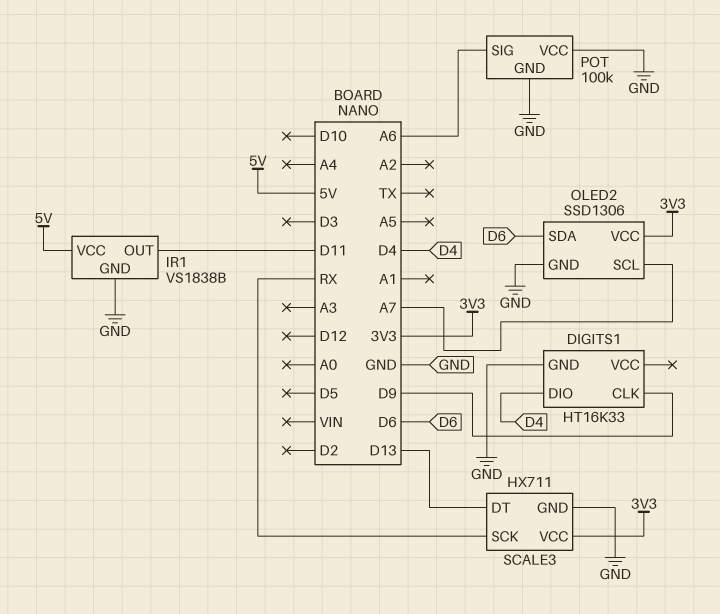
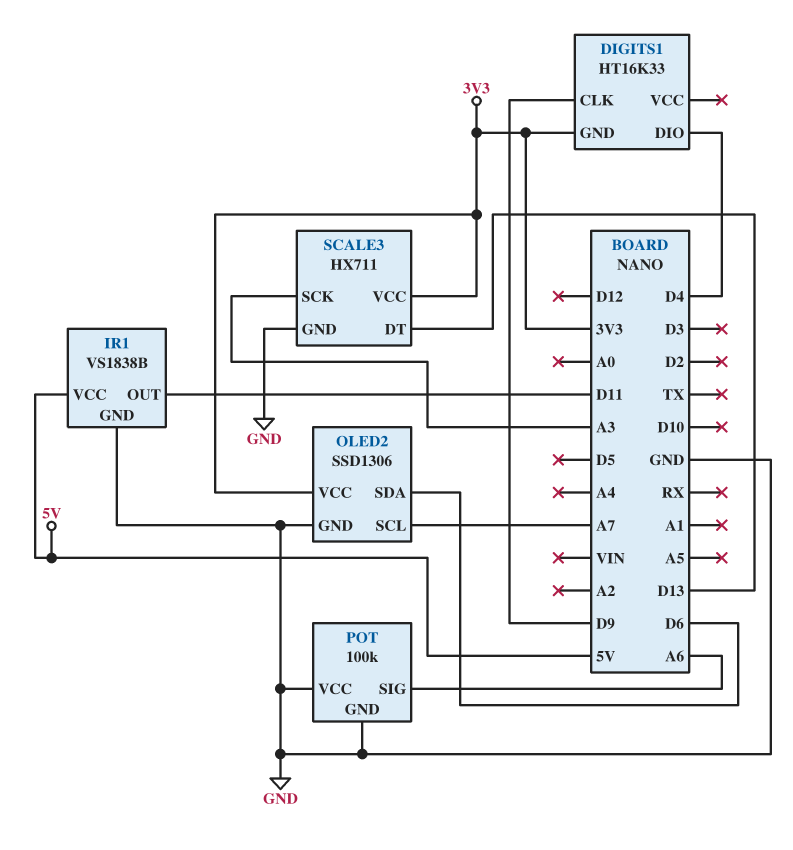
DIGITS1 pin GND: GND -> 3V3
SCALE3 pin SCK: RX -> A3

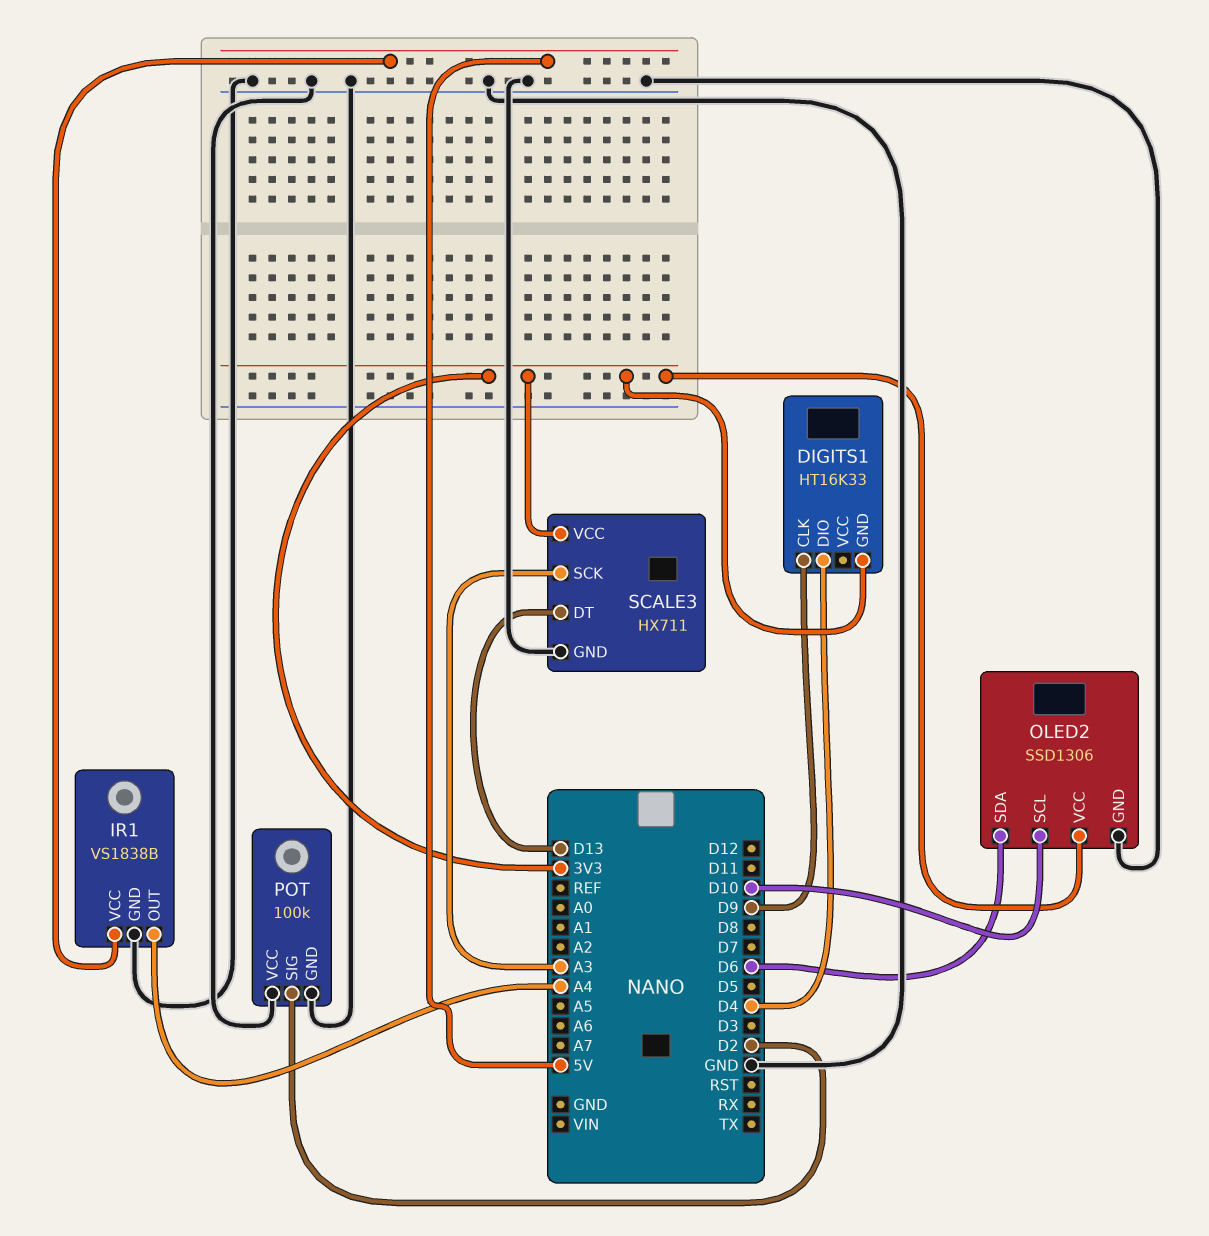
IR1 pin OUT: D11 -> A4
OLED2 pin SCL: A7 -> D10
POT pin SIG: A6 -> D2

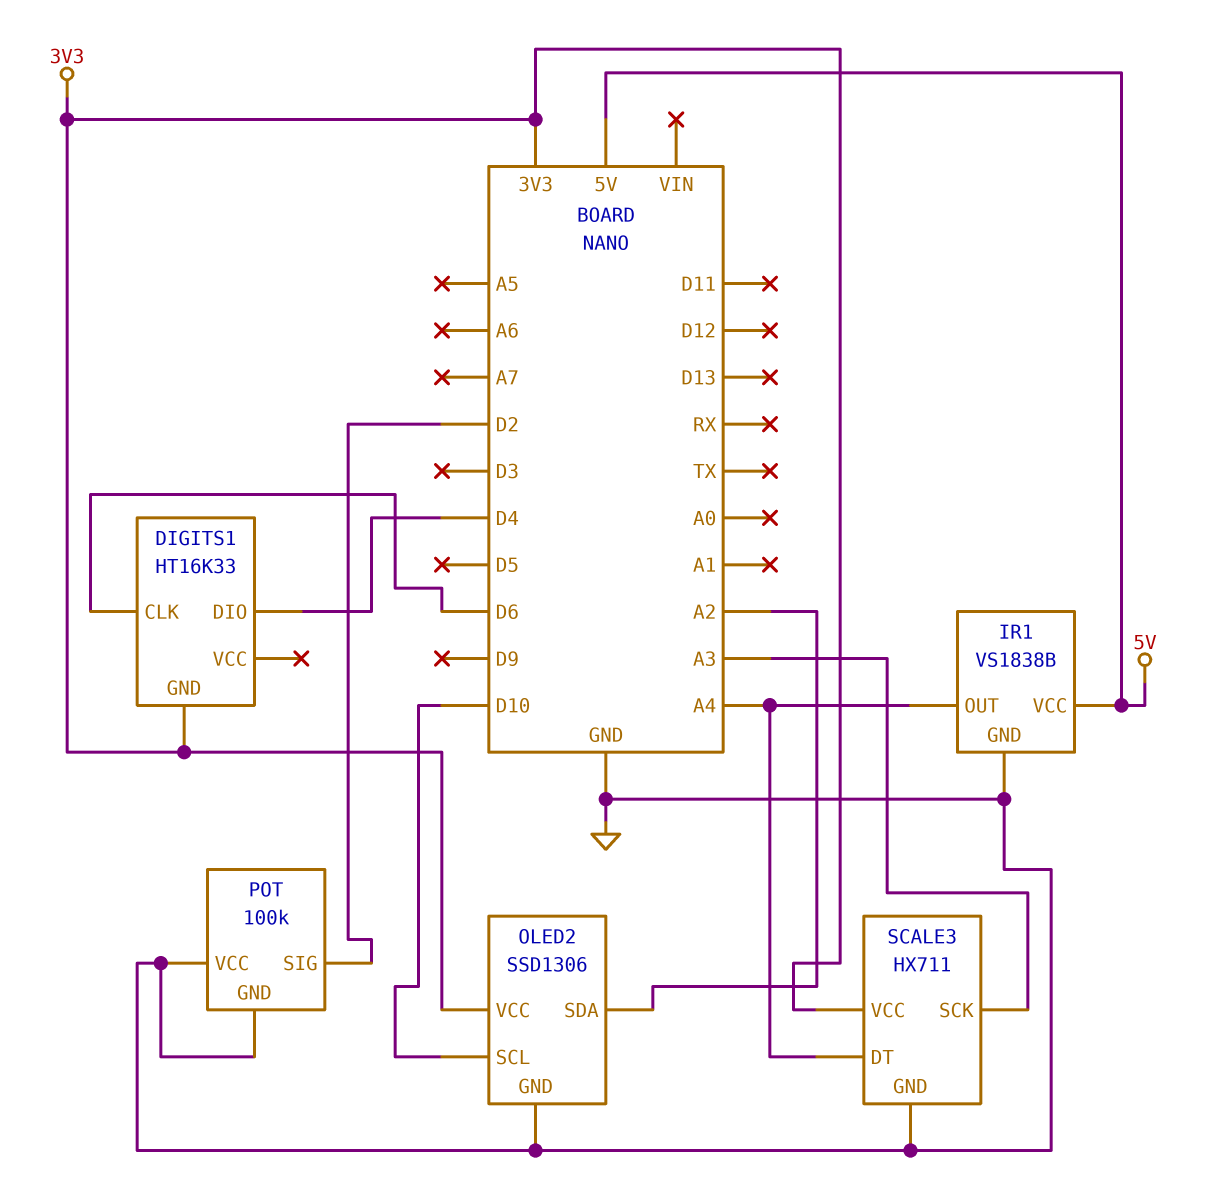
DIGITS1 pin CLK: D9 -> D6
OLED2 pin SDA: D6 -> A2
SCALE3 pin DT: D13 -> A4

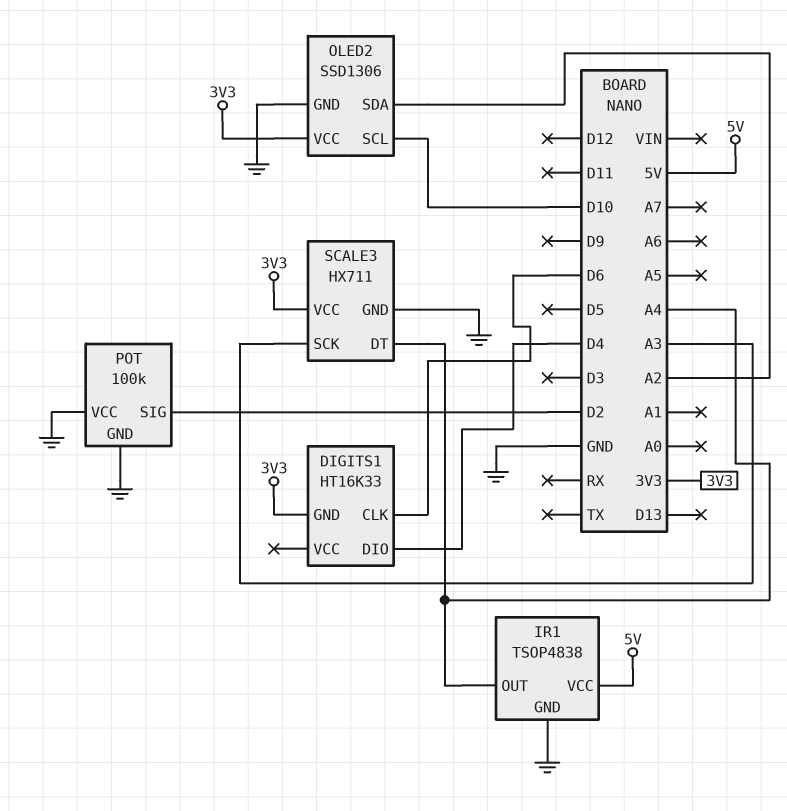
IR1: VS1838B -> TSOP4838

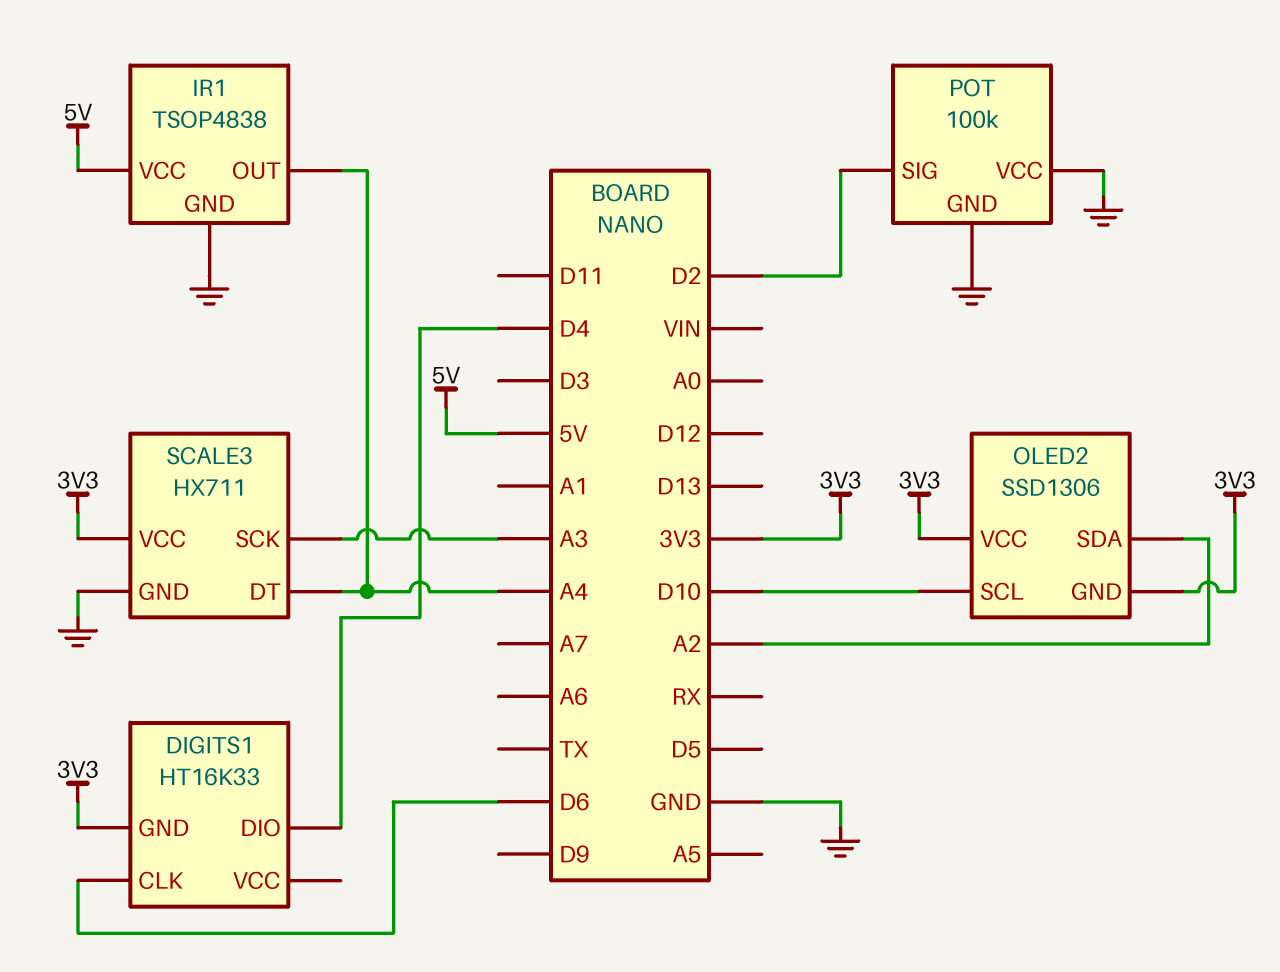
OLED2 pin GND: GND -> 3V3

